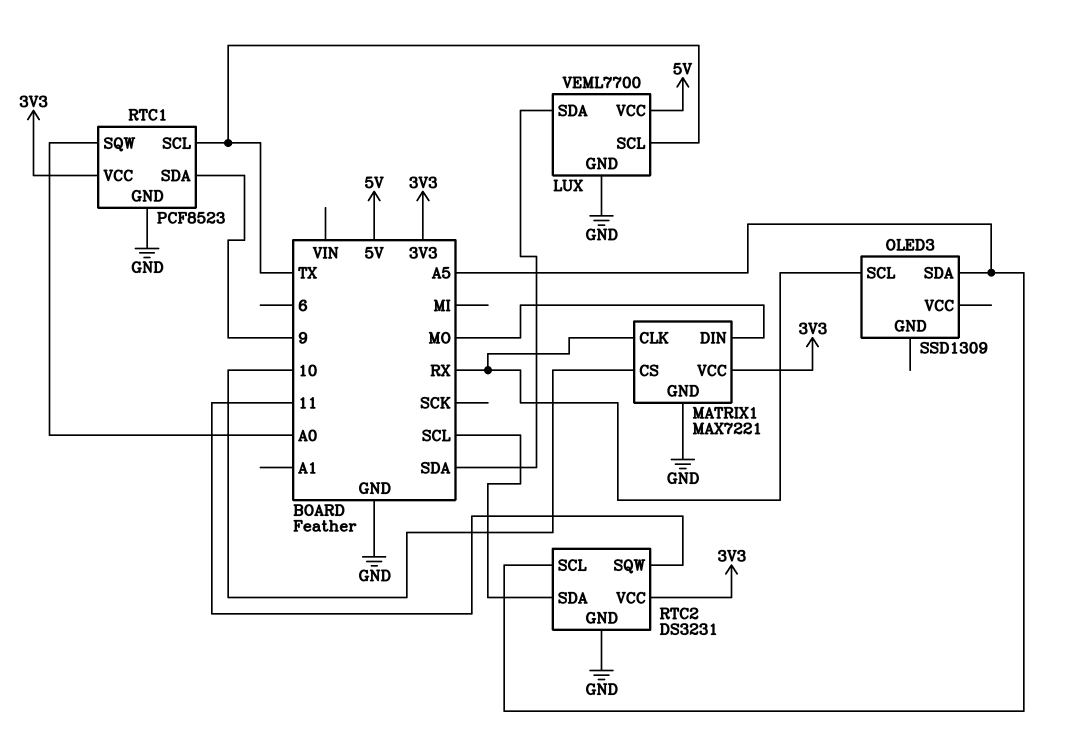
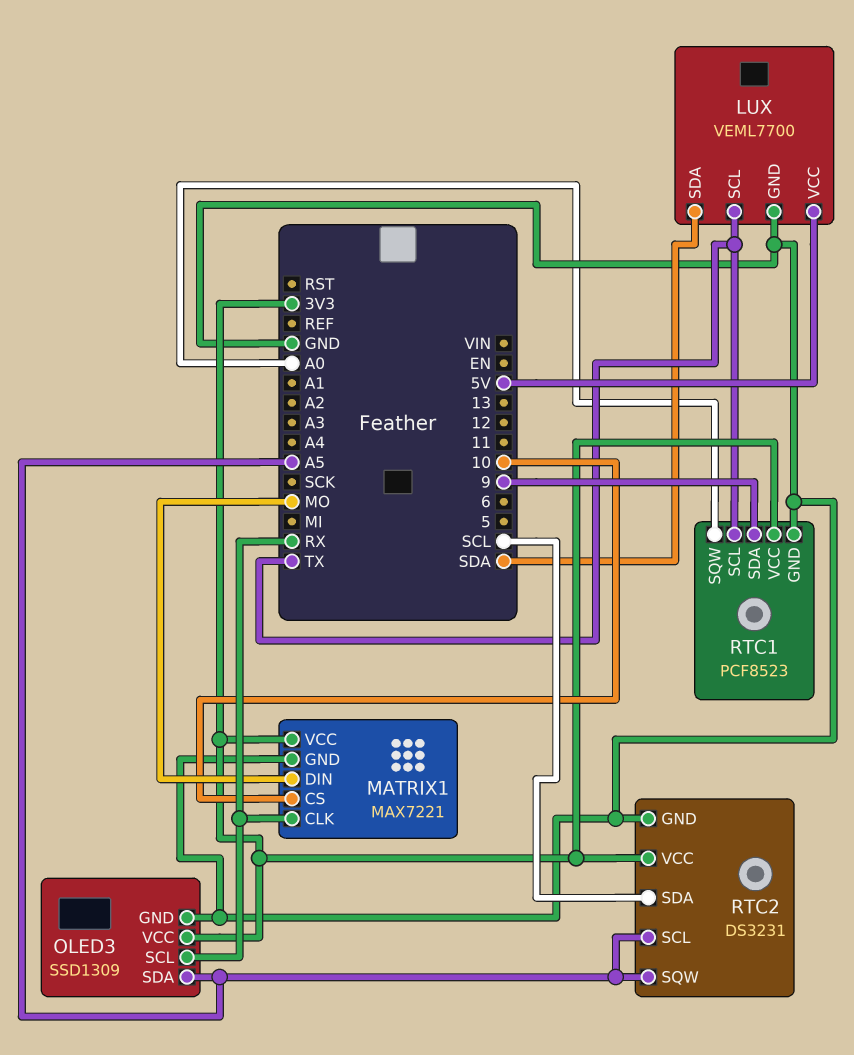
OLED3 pin GND: none -> GND
OLED3 pin VCC: none -> 3V3
RTC2 pin SQW: 11 -> A5

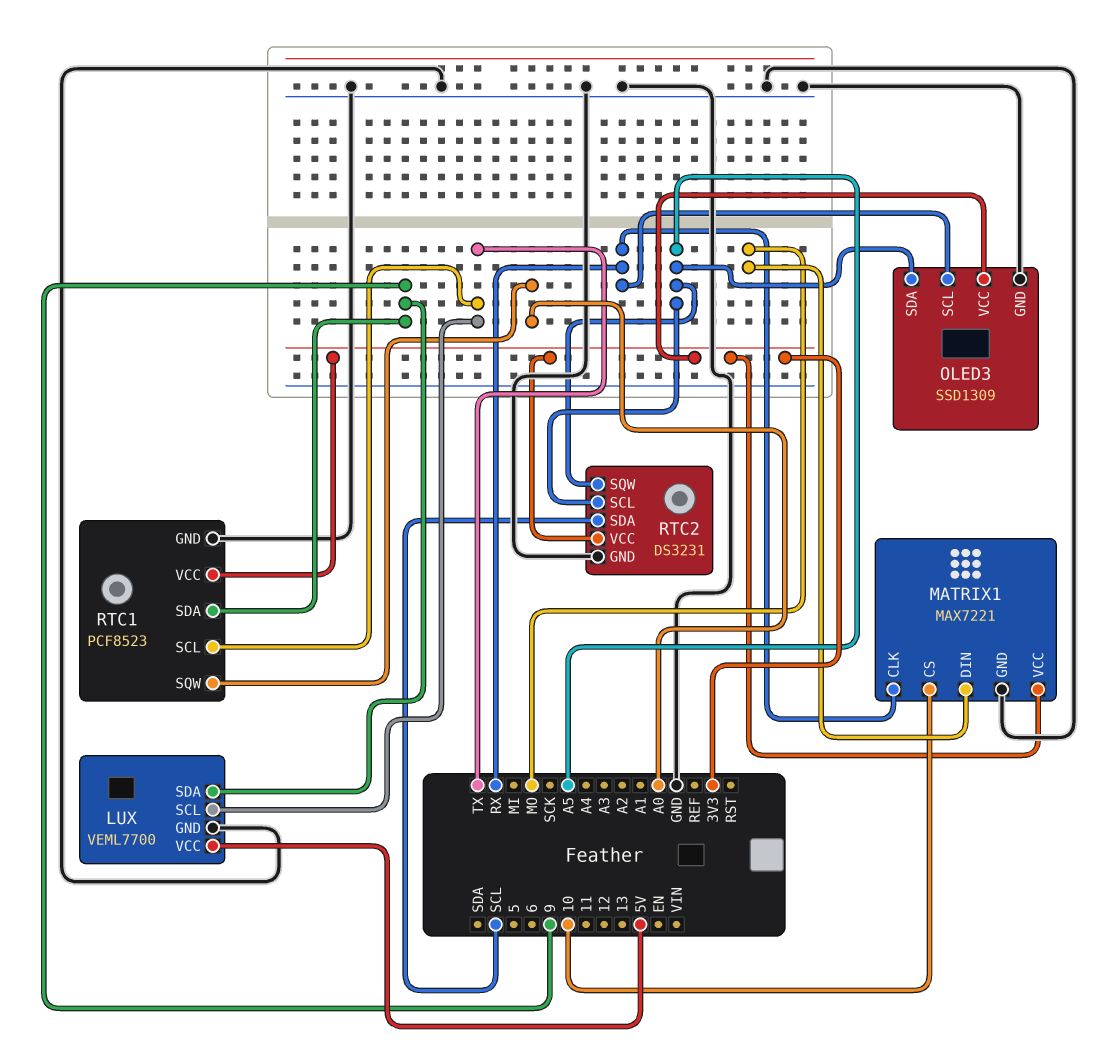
LUX pin SDA: SDA -> 9

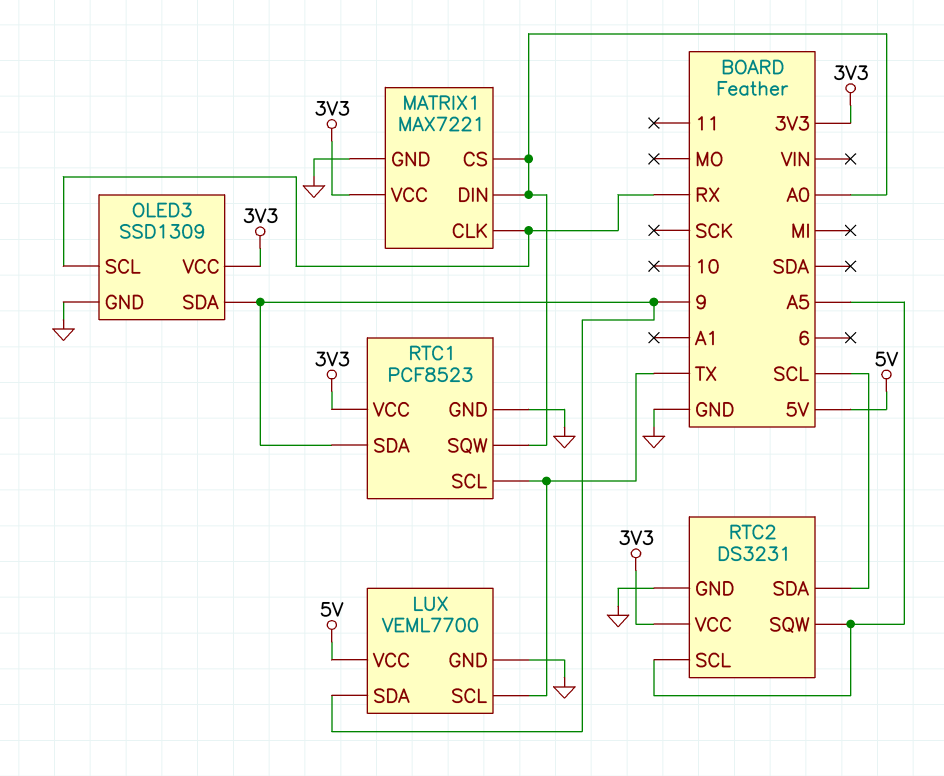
MATRIX1 pin CS: 10 -> A0
MATRIX1 pin DIN: MO -> A0
OLED3 pin SDA: A5 -> 9

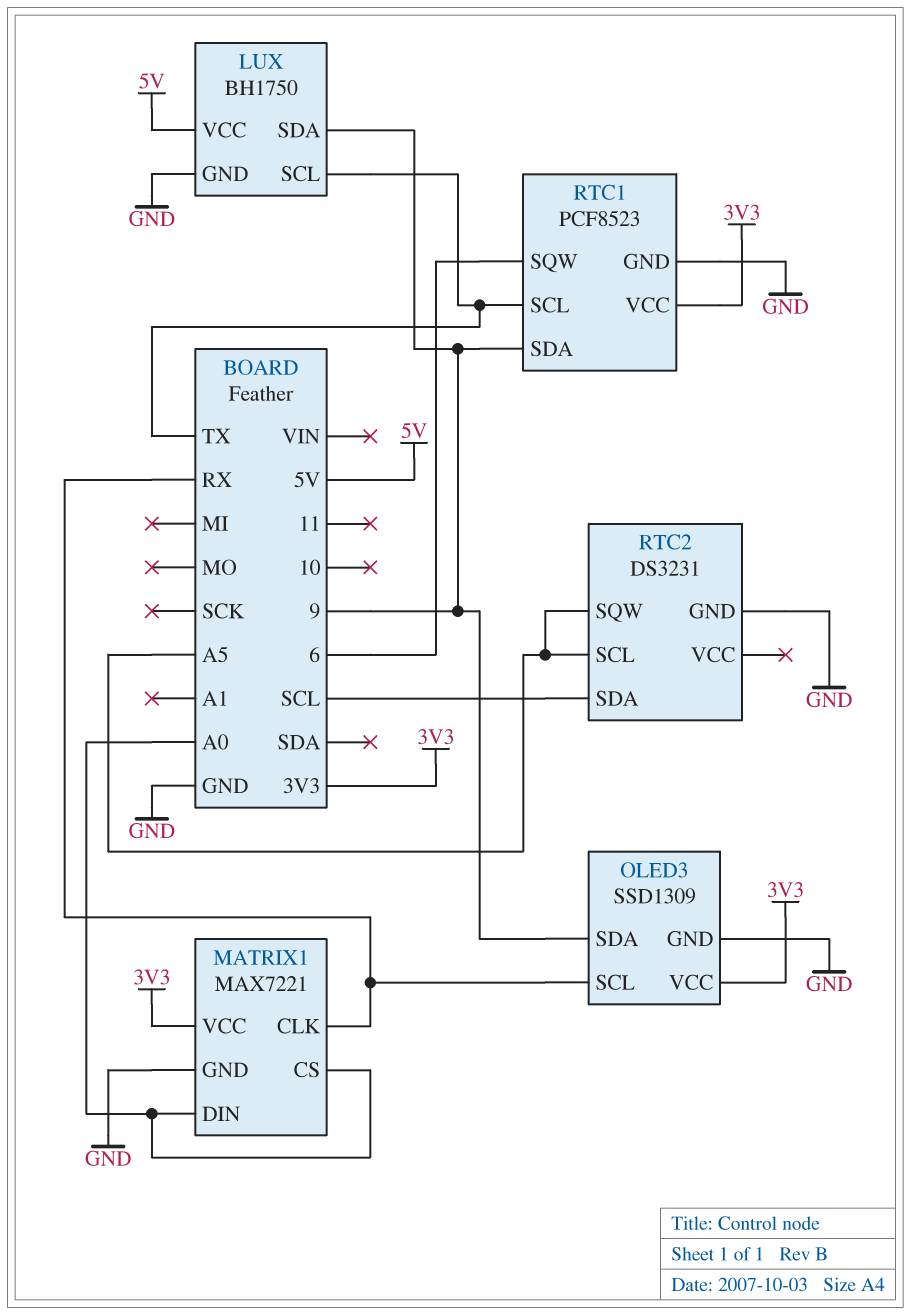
LUX: VEML7700 -> BH1750
RTC1 pin SQW: A0 -> 6
RTC2 pin VCC: 3V3 -> none

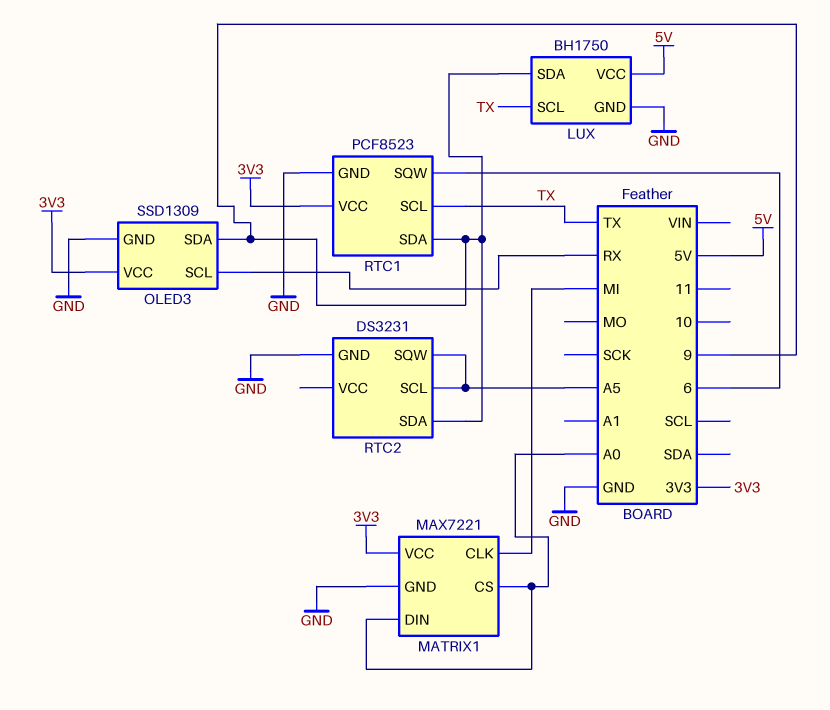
MATRIX1 pin CLK: RX -> MI
RTC2 pin SDA: SCL -> 9

